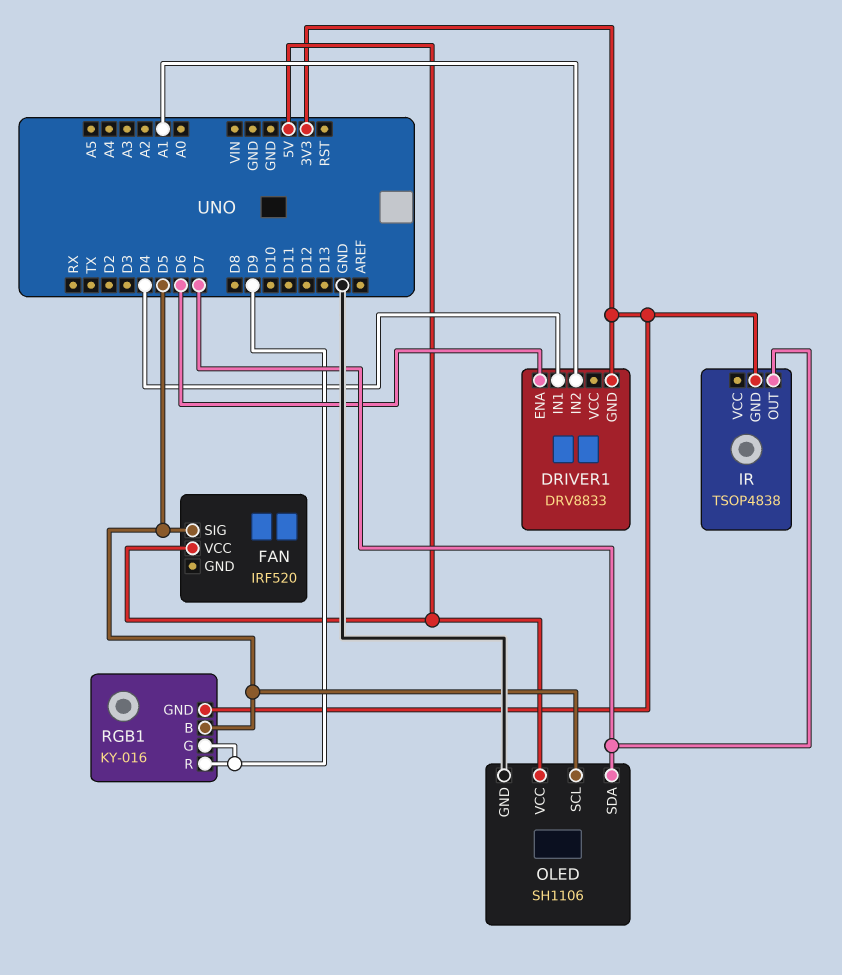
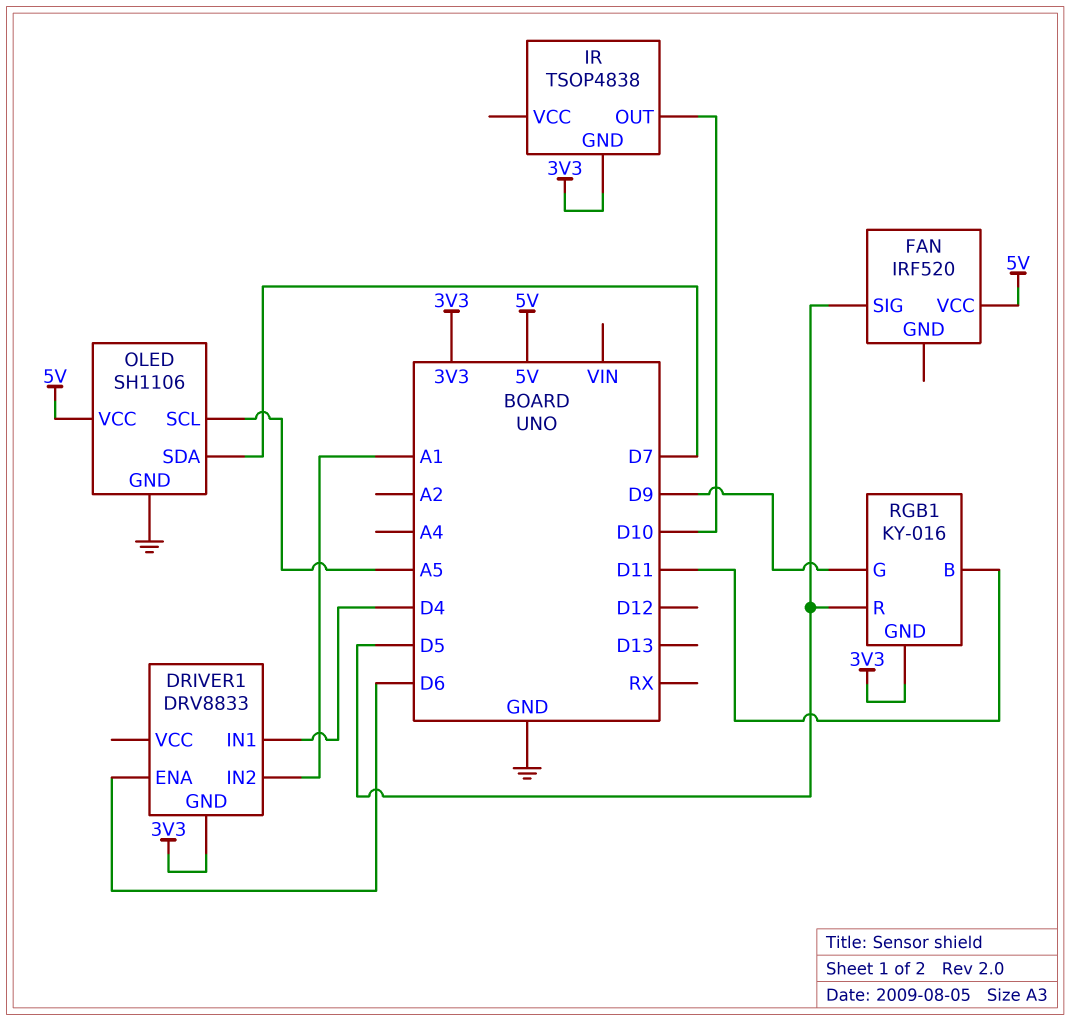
IR pin OUT: D7 -> D10
OLED pin SCL: D5 -> A5
RGB1 pin B: D5 -> D11
RGB1 pin R: D9 -> D5

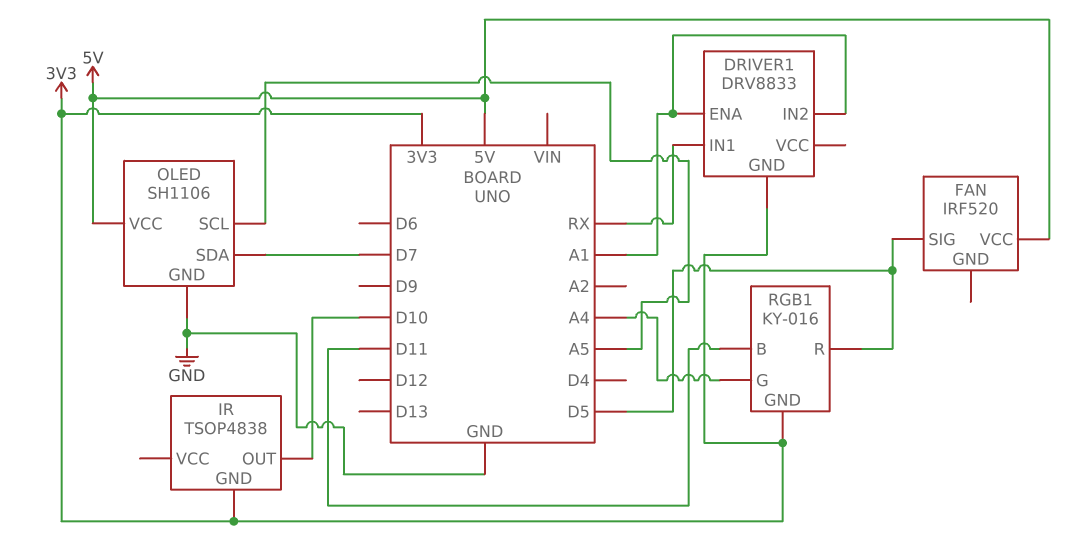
DRIVER1 pin ENA: D6 -> A1
DRIVER1 pin IN1: D4 -> RX
RGB1 pin G: D9 -> A4

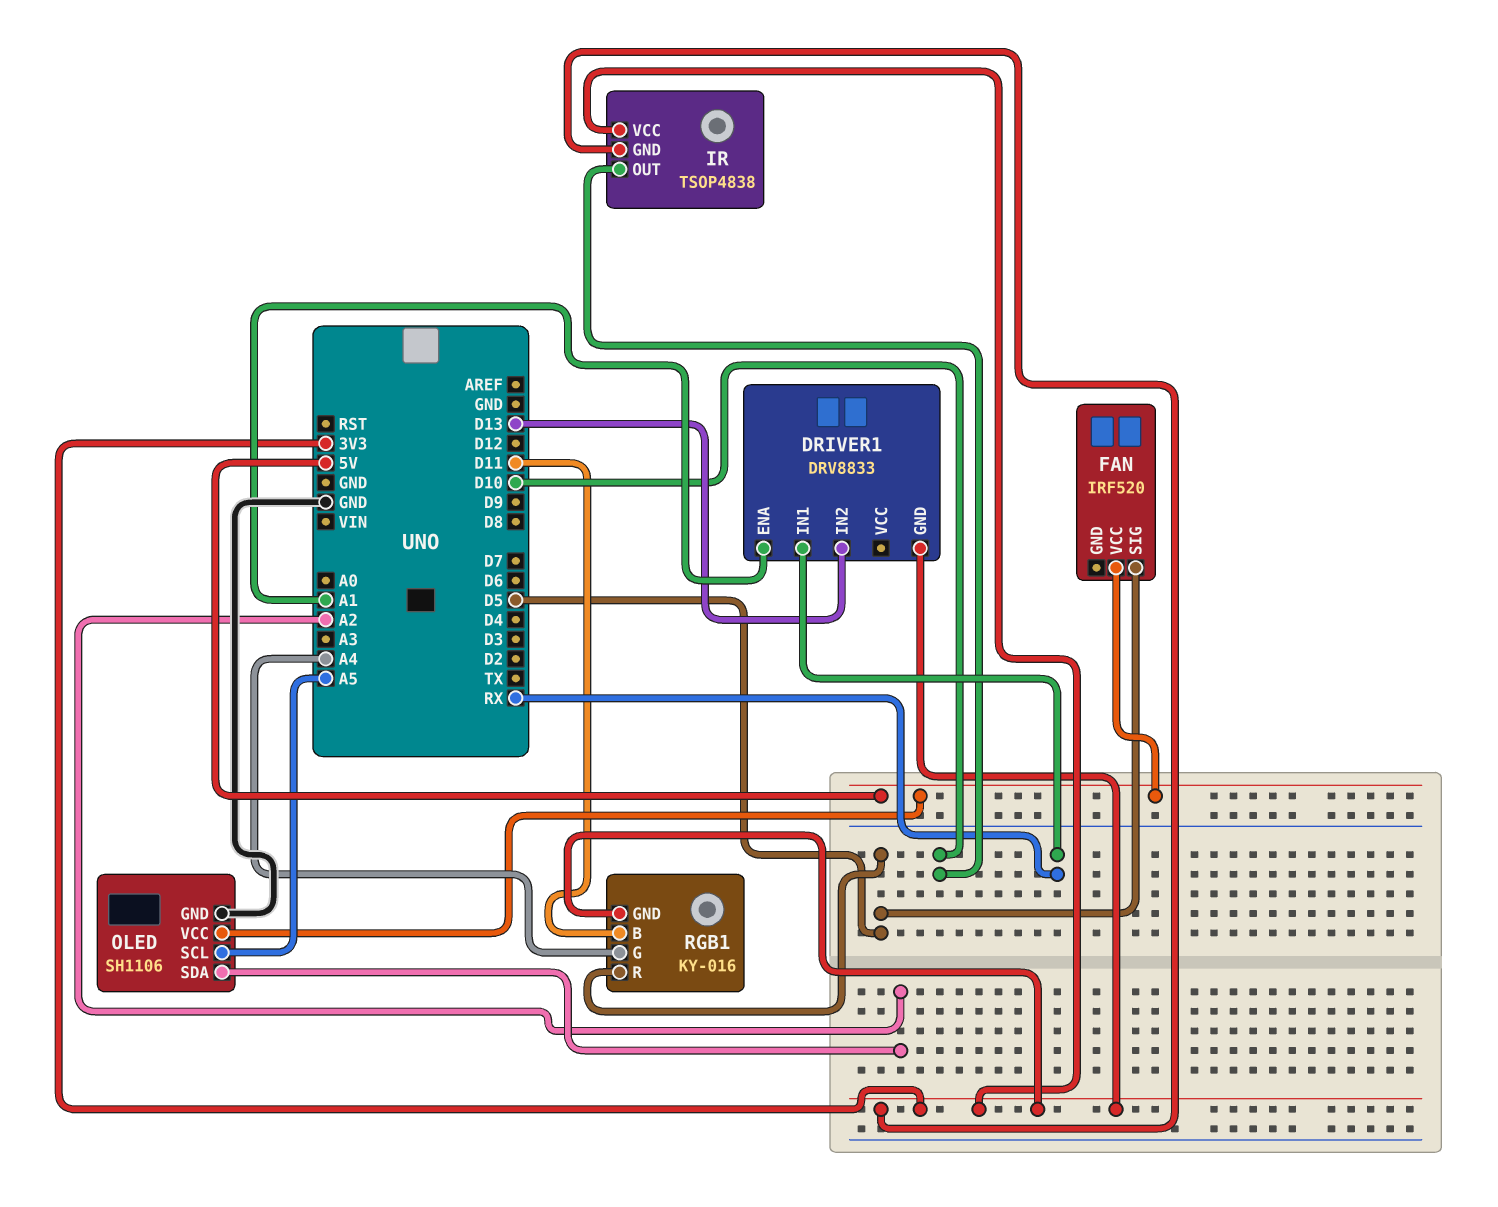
DRIVER1 pin IN2: A1 -> D13
IR pin VCC: none -> 3V3
OLED pin SDA: D7 -> A2

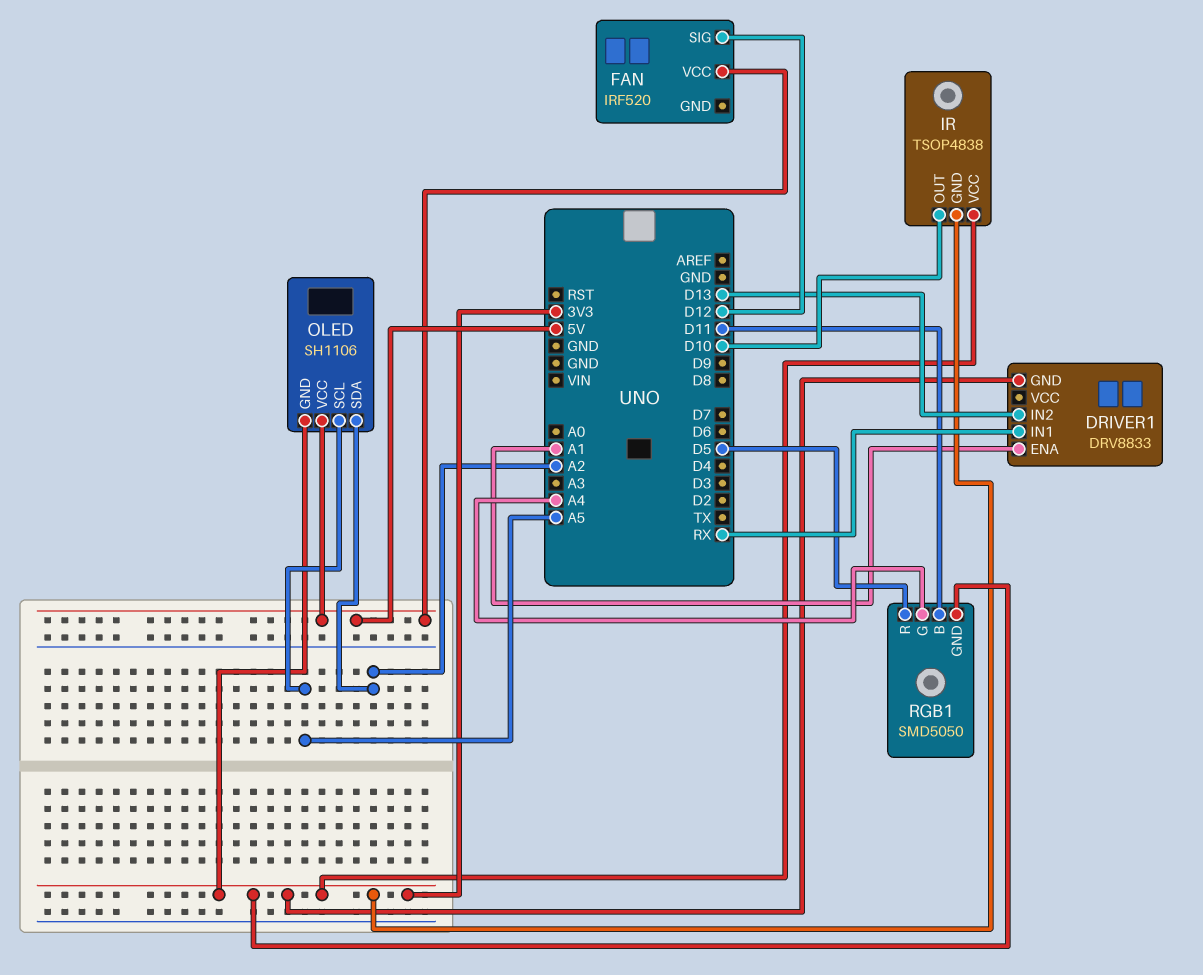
FAN pin SIG: D5 -> D12
OLED pin GND: GND -> 3V3
RGB1: KY-016 -> SMD5050

